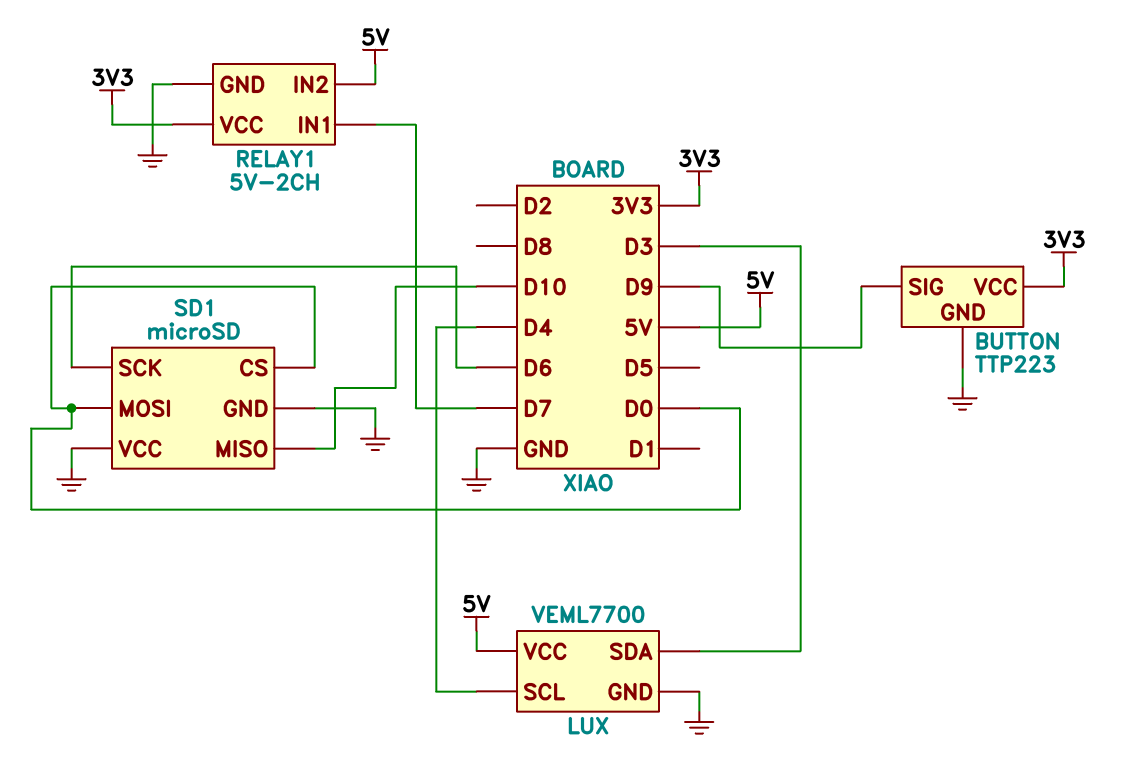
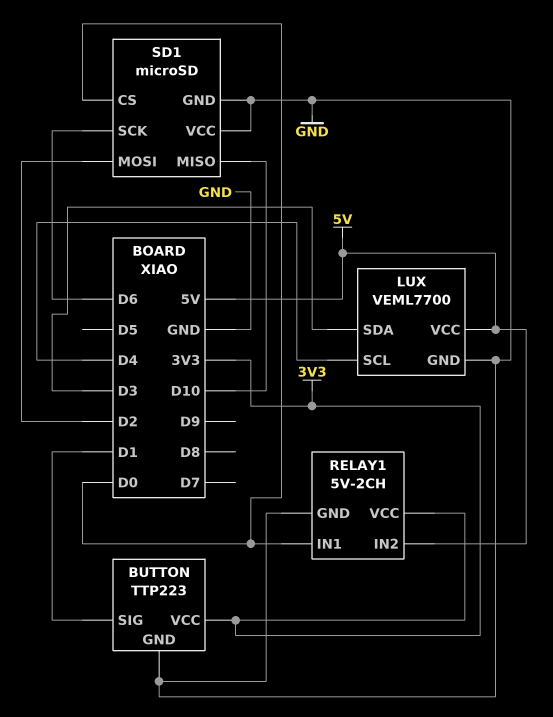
BUTTON pin SIG: D9 -> D1
RELAY1 pin IN1: D7 -> D0
SD1 pin MOSI: D0 -> D2

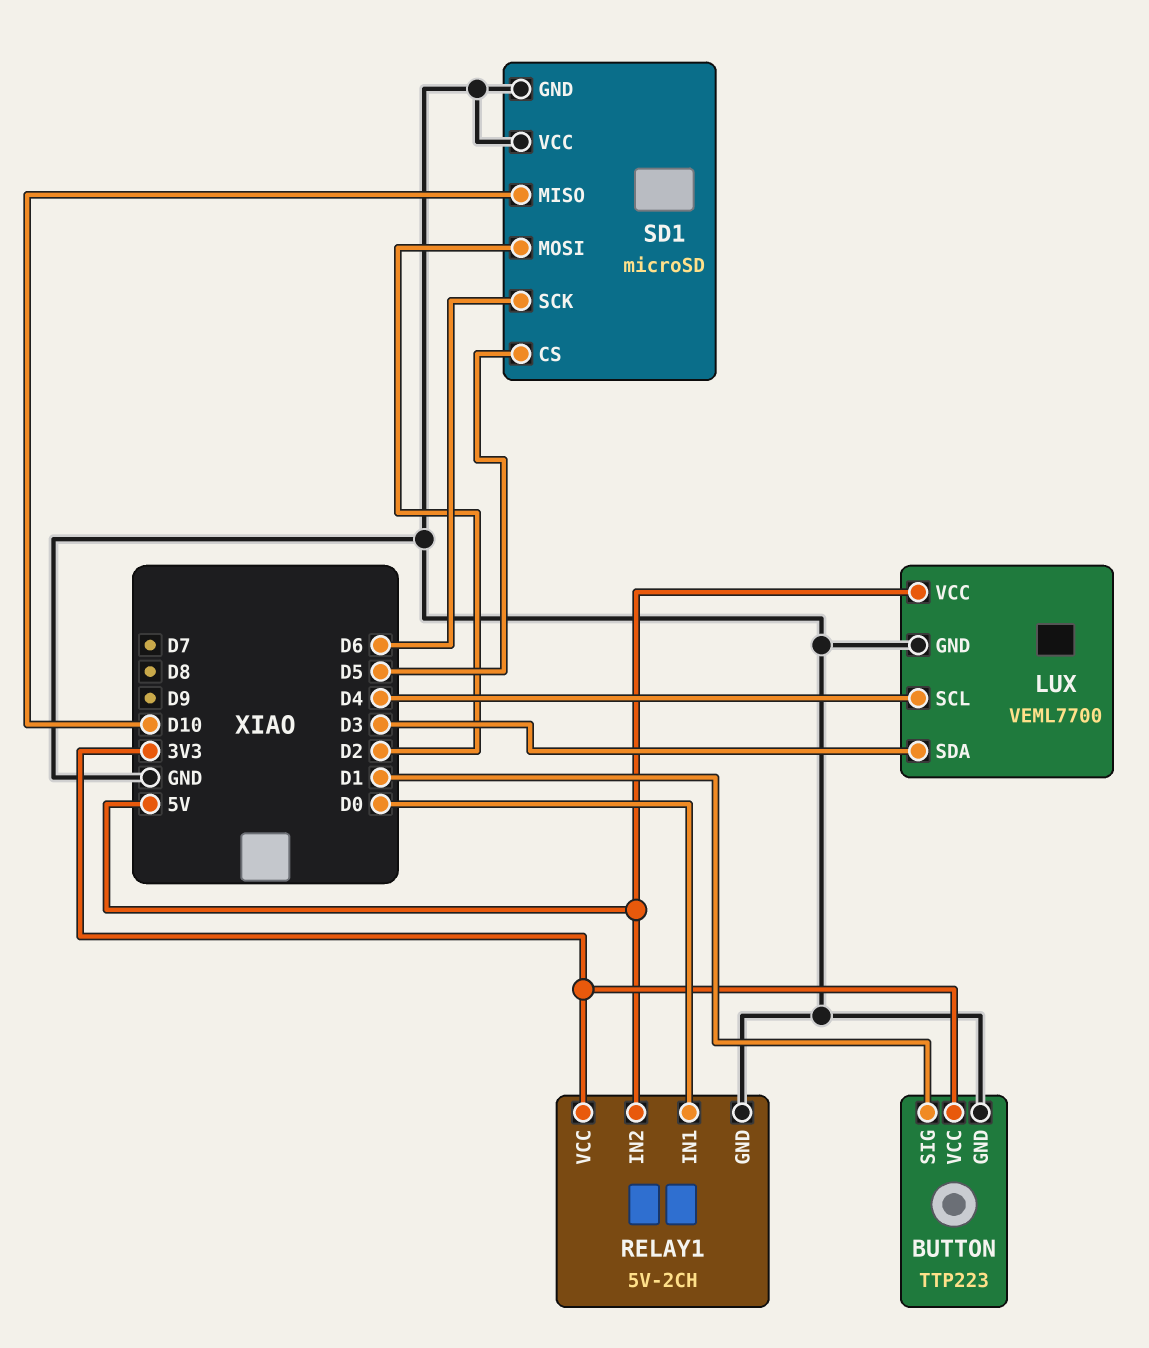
SD1 pin CS: D0 -> D5

